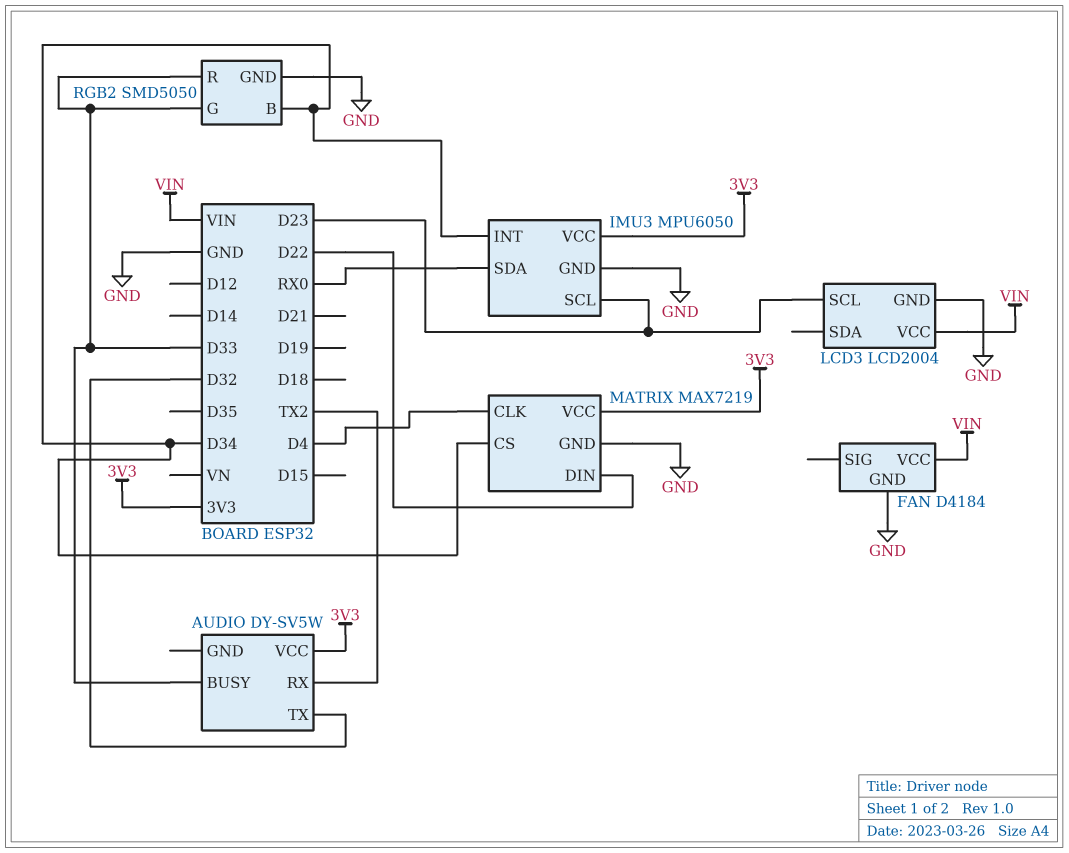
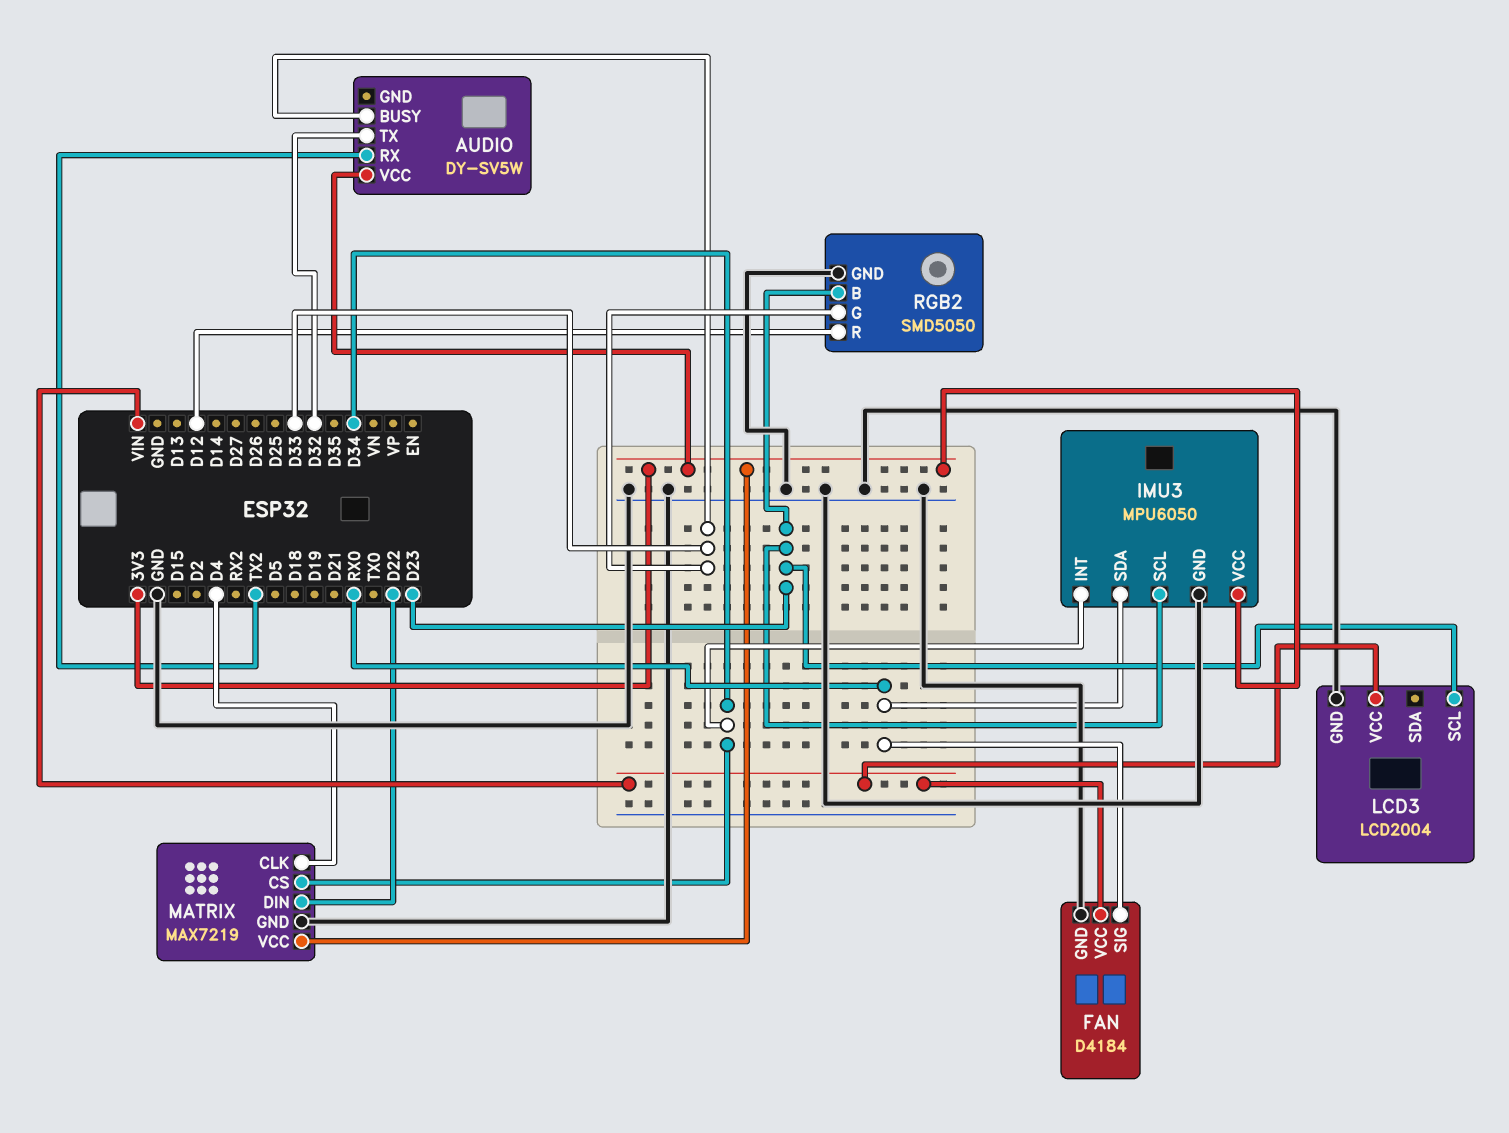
FAN pin SIG: none -> RX0
RGB2 pin B: D34 -> D23
RGB2 pin R: D33 -> D12

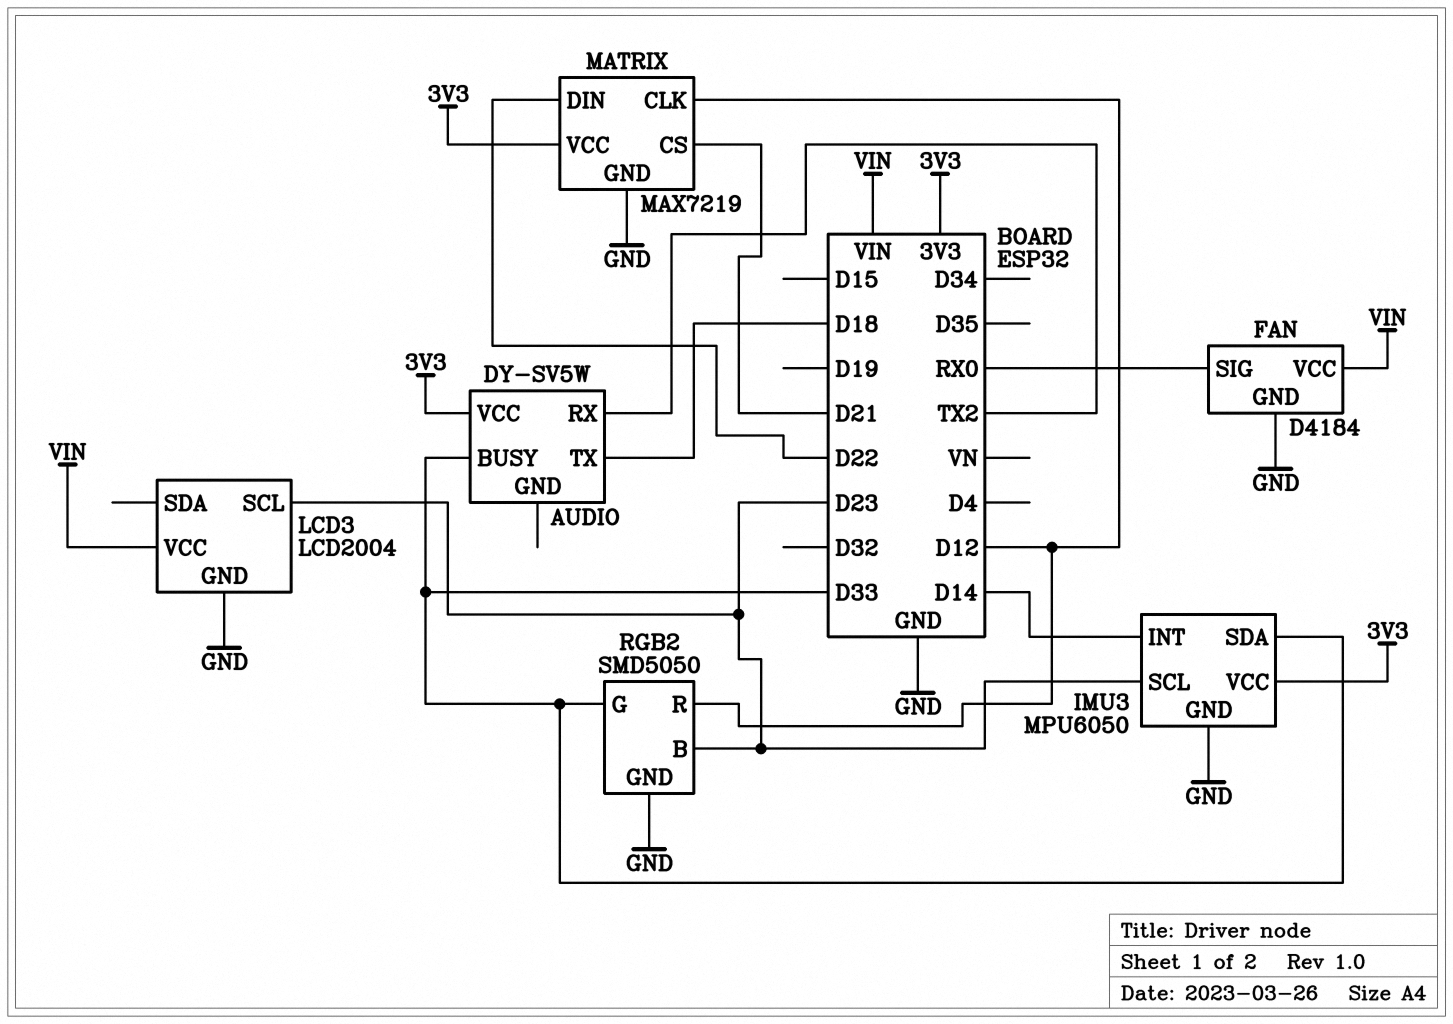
AUDIO pin TX: D32 -> D18
IMU3 pin INT: D34 -> D14
IMU3 pin SDA: RX0 -> D33
MATRIX pin CLK: D4 -> D12
MATRIX pin CS: D34 -> D21

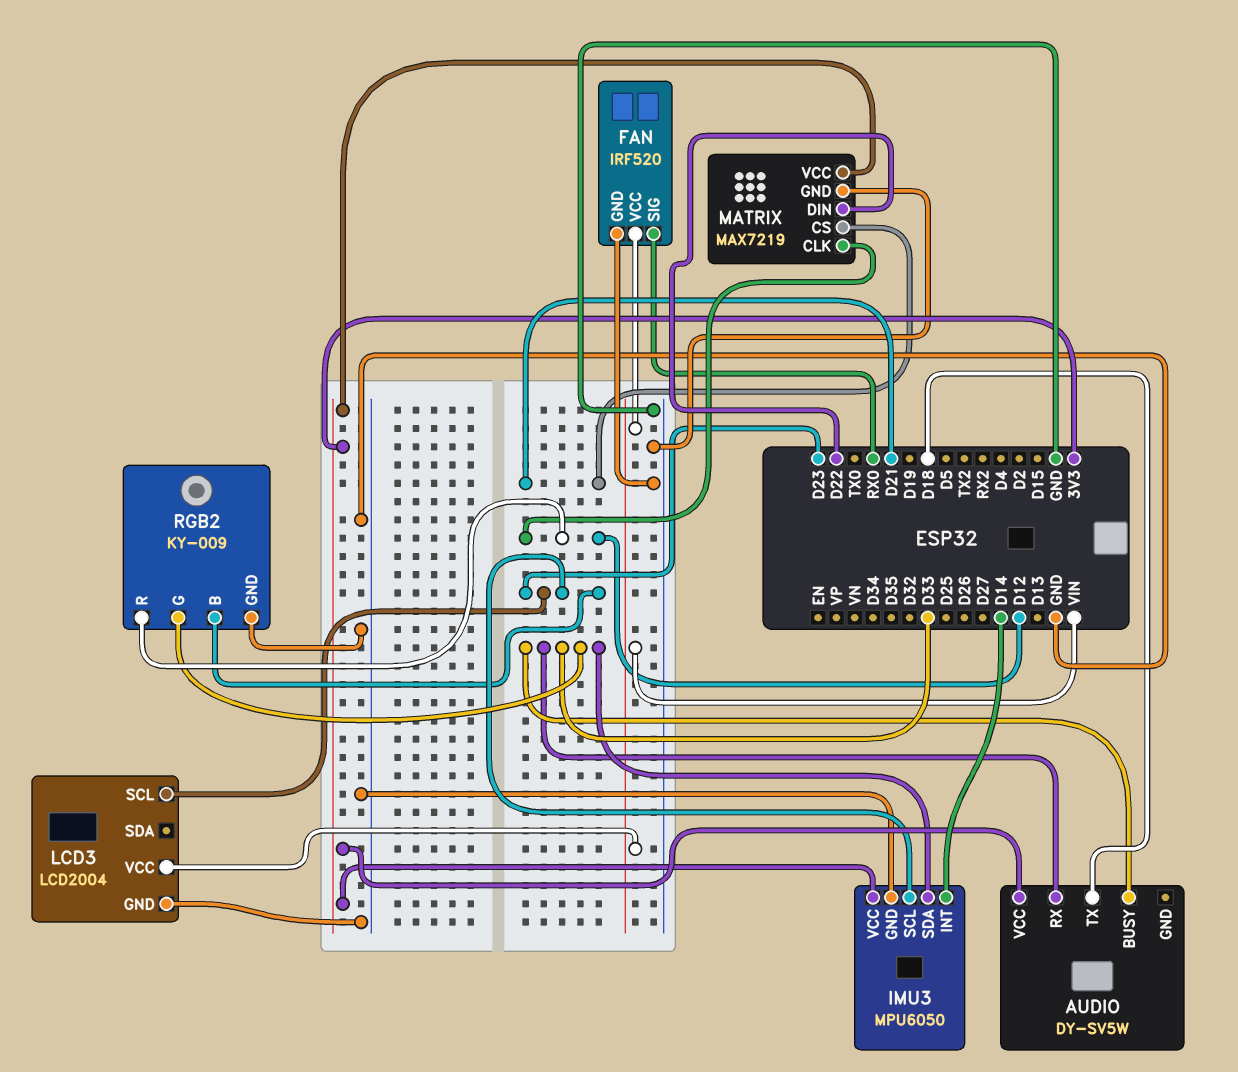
AUDIO pin RX: TX2 -> D33
FAN: D4184 -> IRF520
RGB2: SMD5050 -> KY-009

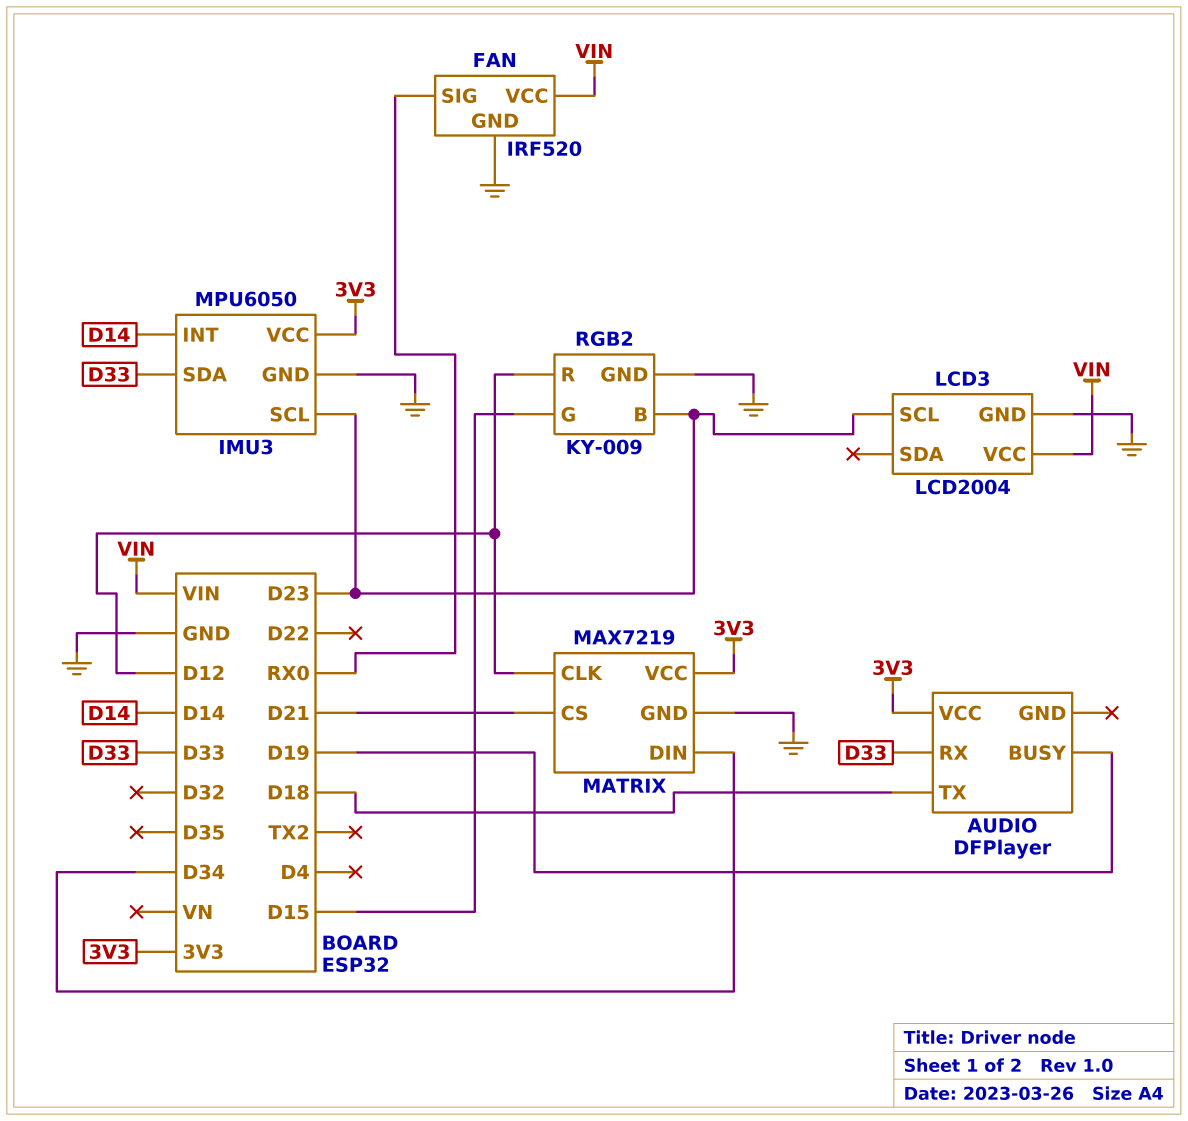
AUDIO: DY-SV5W -> DFPlayer
AUDIO pin BUSY: D33 -> D19
MATRIX pin DIN: D22 -> D34
RGB2 pin G: D33 -> D15

